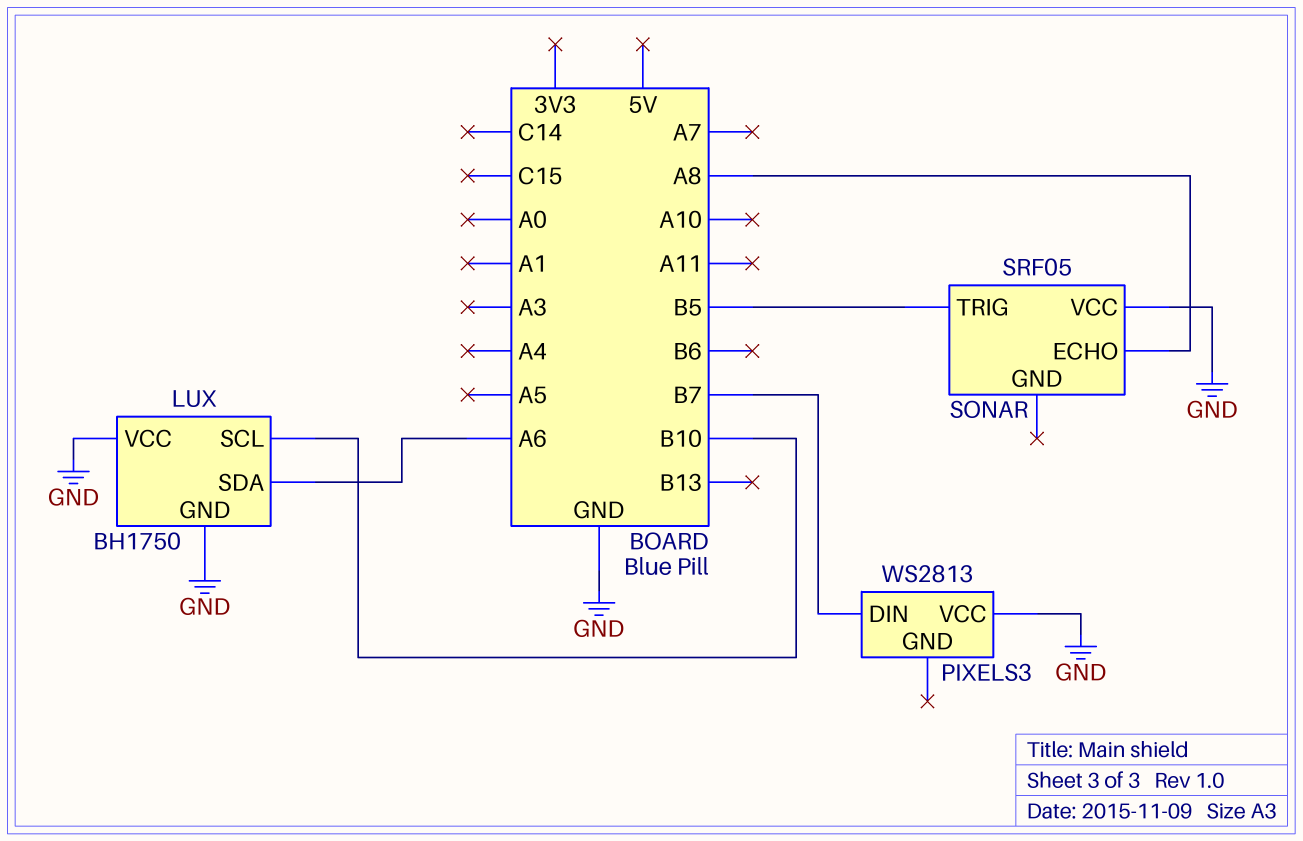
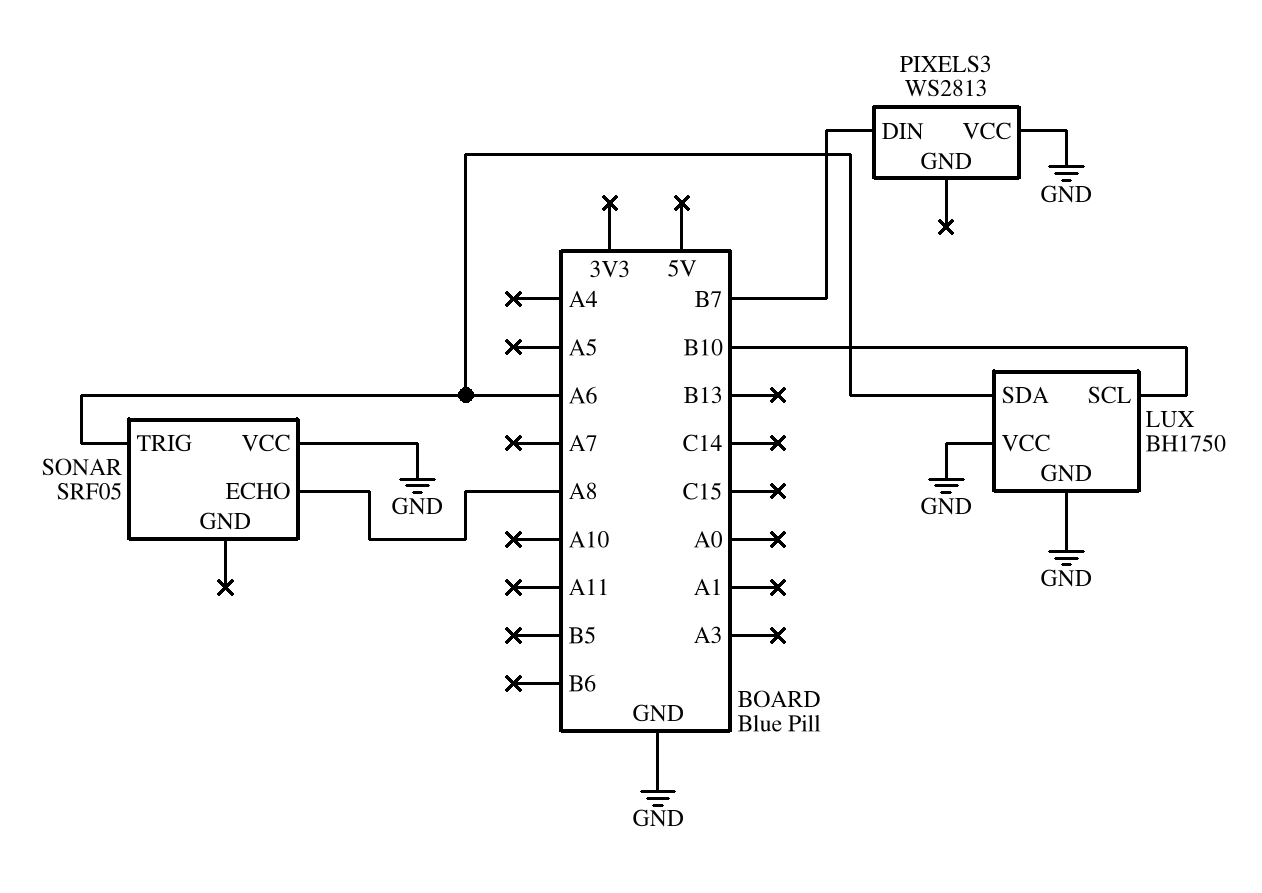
SONAR pin TRIG: B5 -> A6

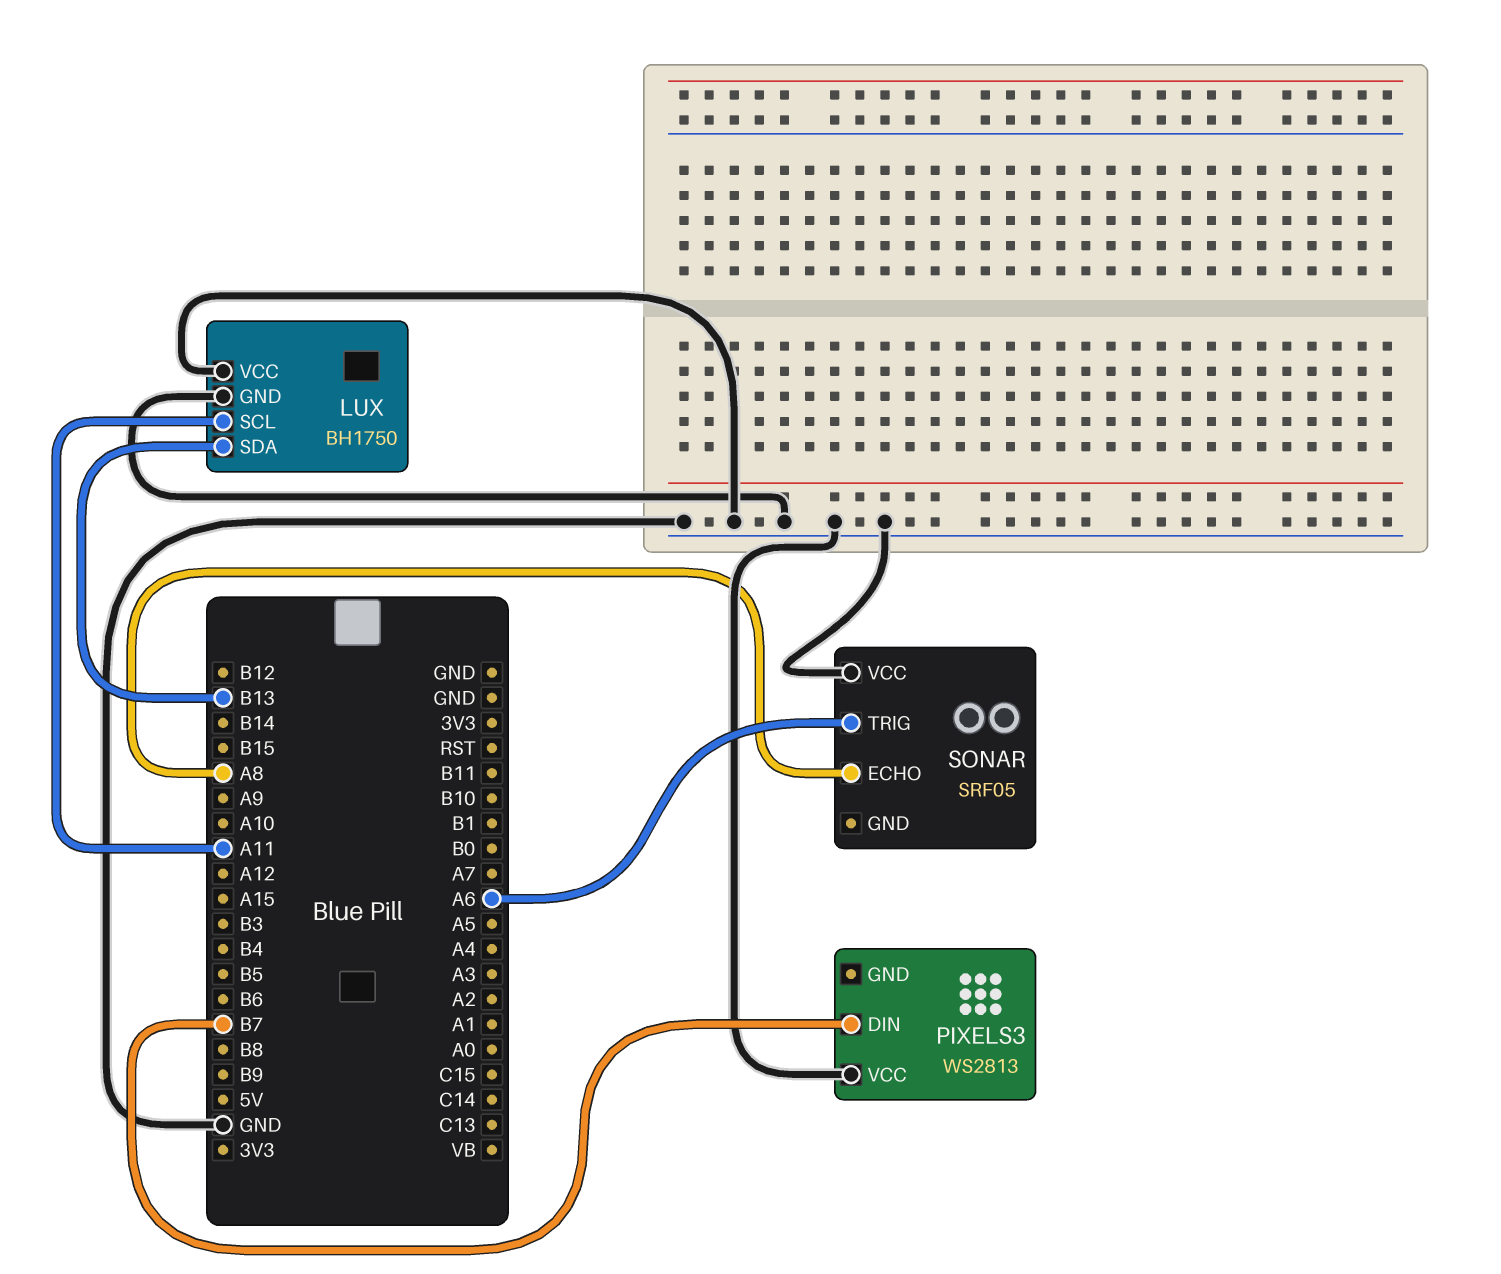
LUX pin SCL: B10 -> A11
LUX pin SDA: A6 -> B13

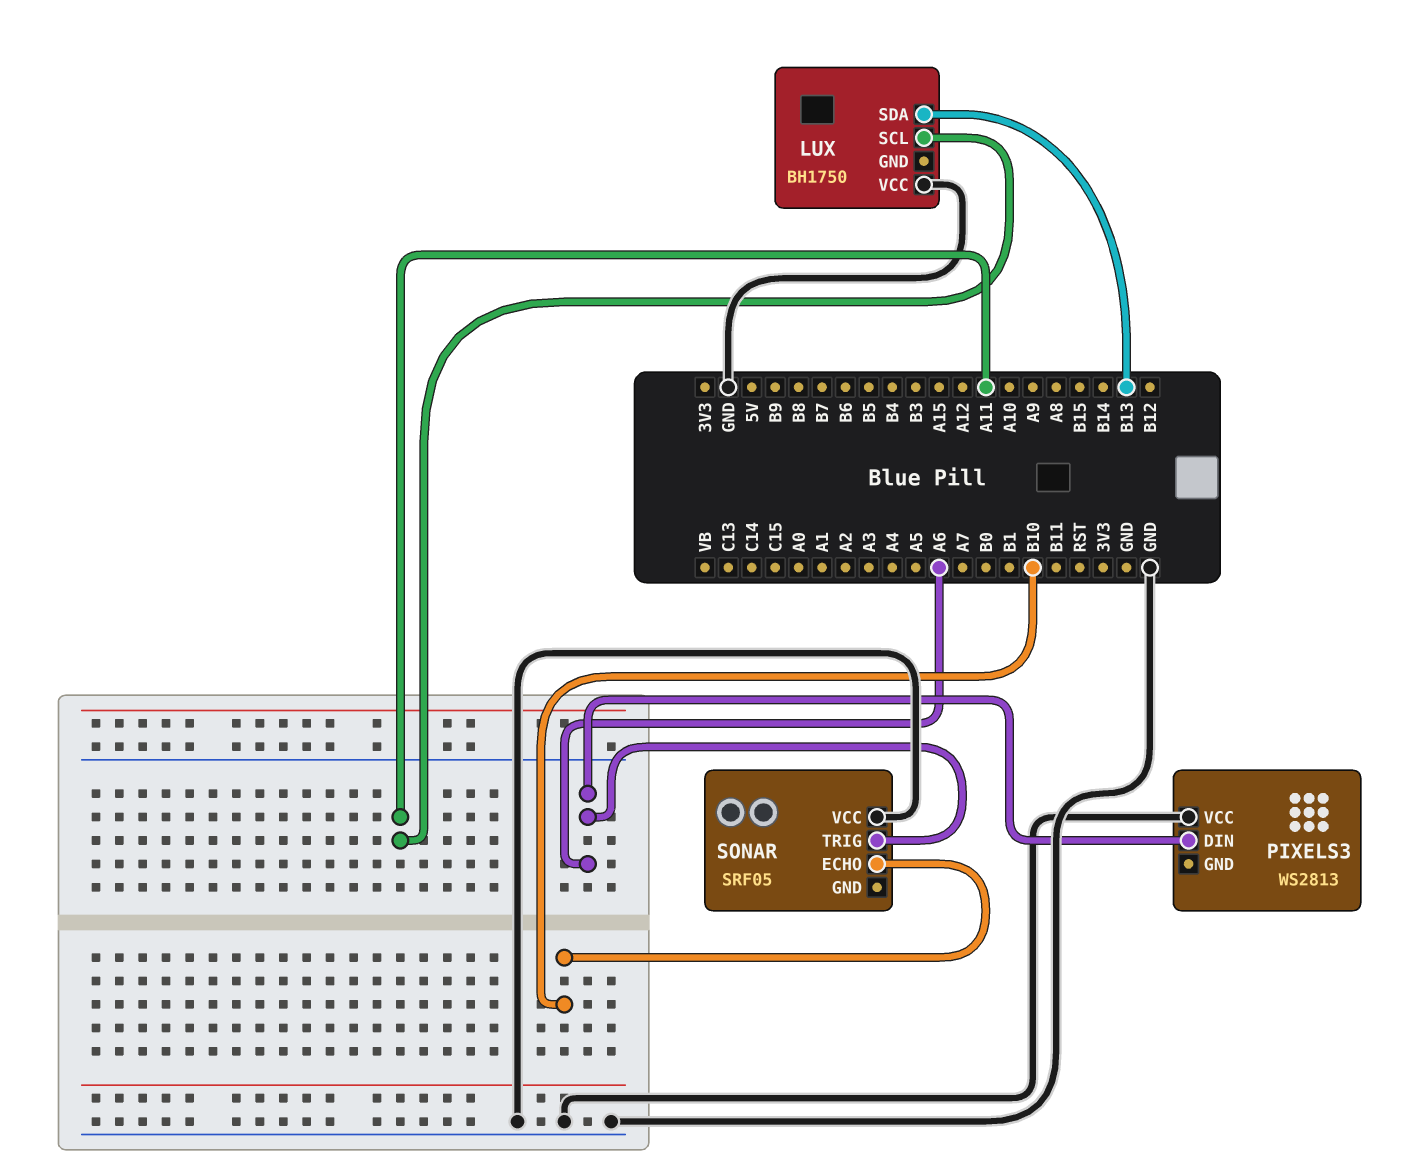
LUX pin GND: GND -> none
PIXELS3 pin DIN: B7 -> A6
SONAR pin ECHO: A8 -> B10

